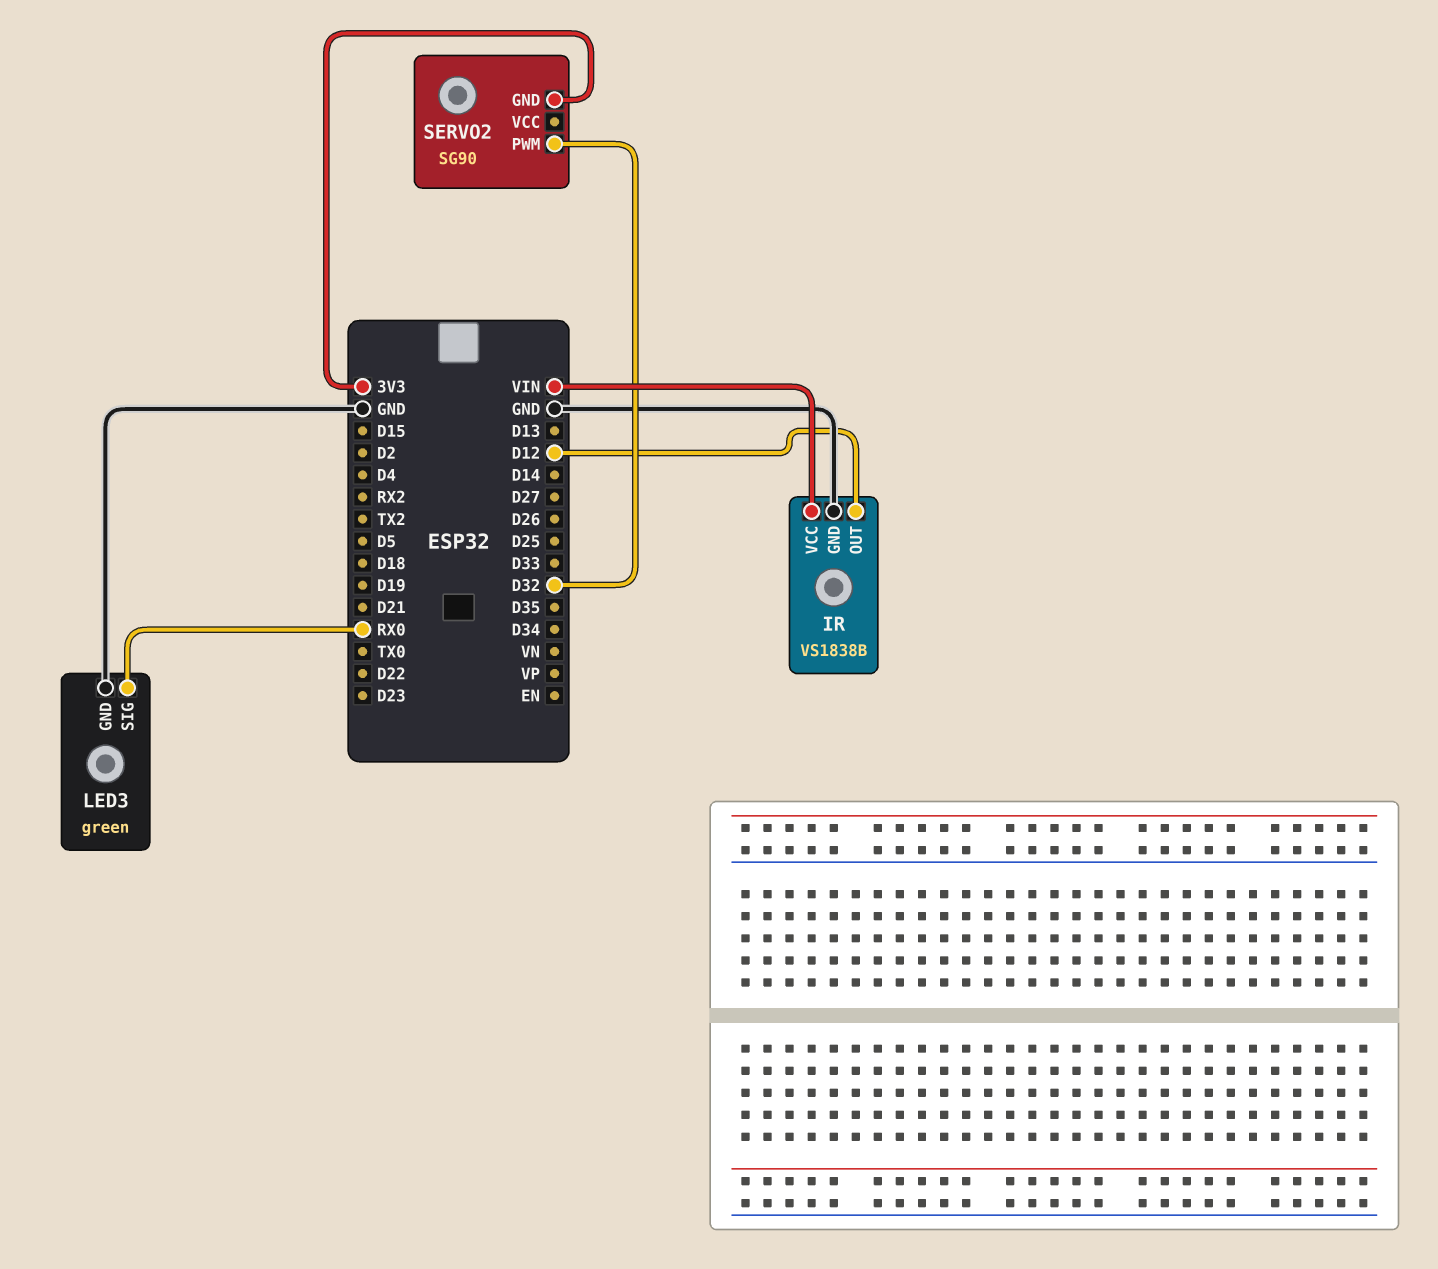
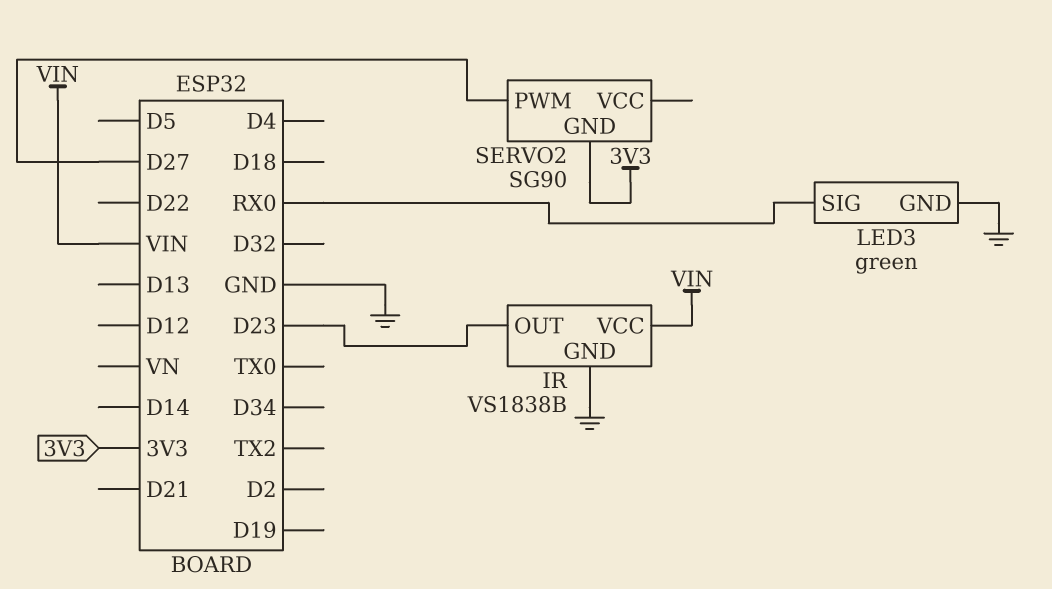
IR pin OUT: D12 -> D23
SERVO2 pin PWM: D32 -> D27

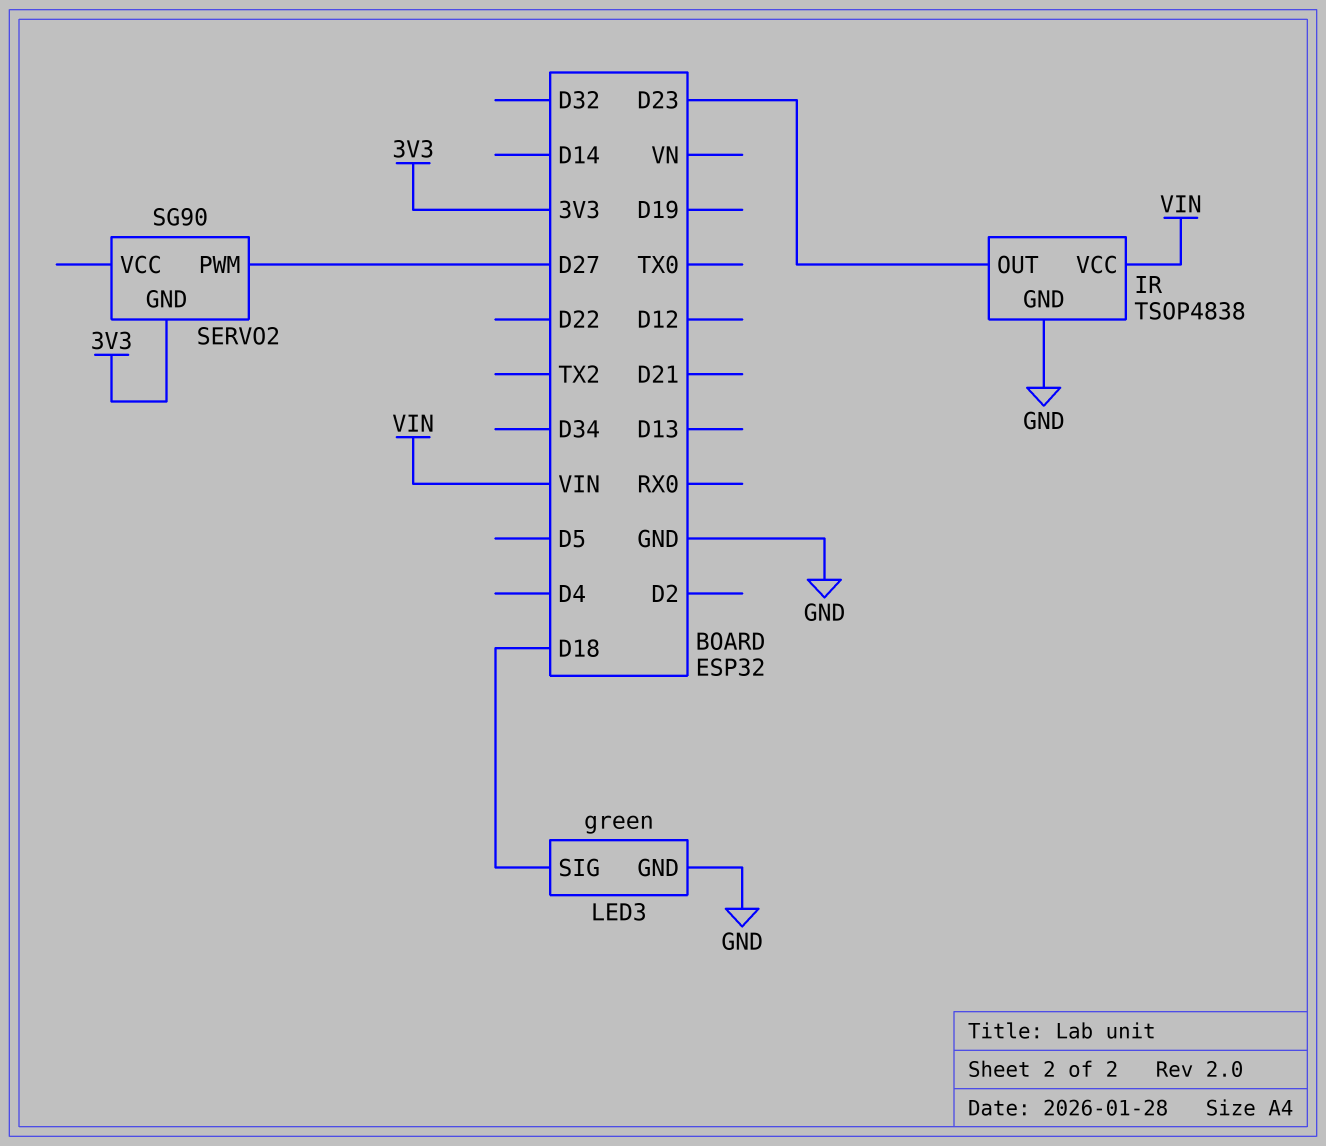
IR: VS1838B -> TSOP4838
LED3 pin SIG: RX0 -> D18

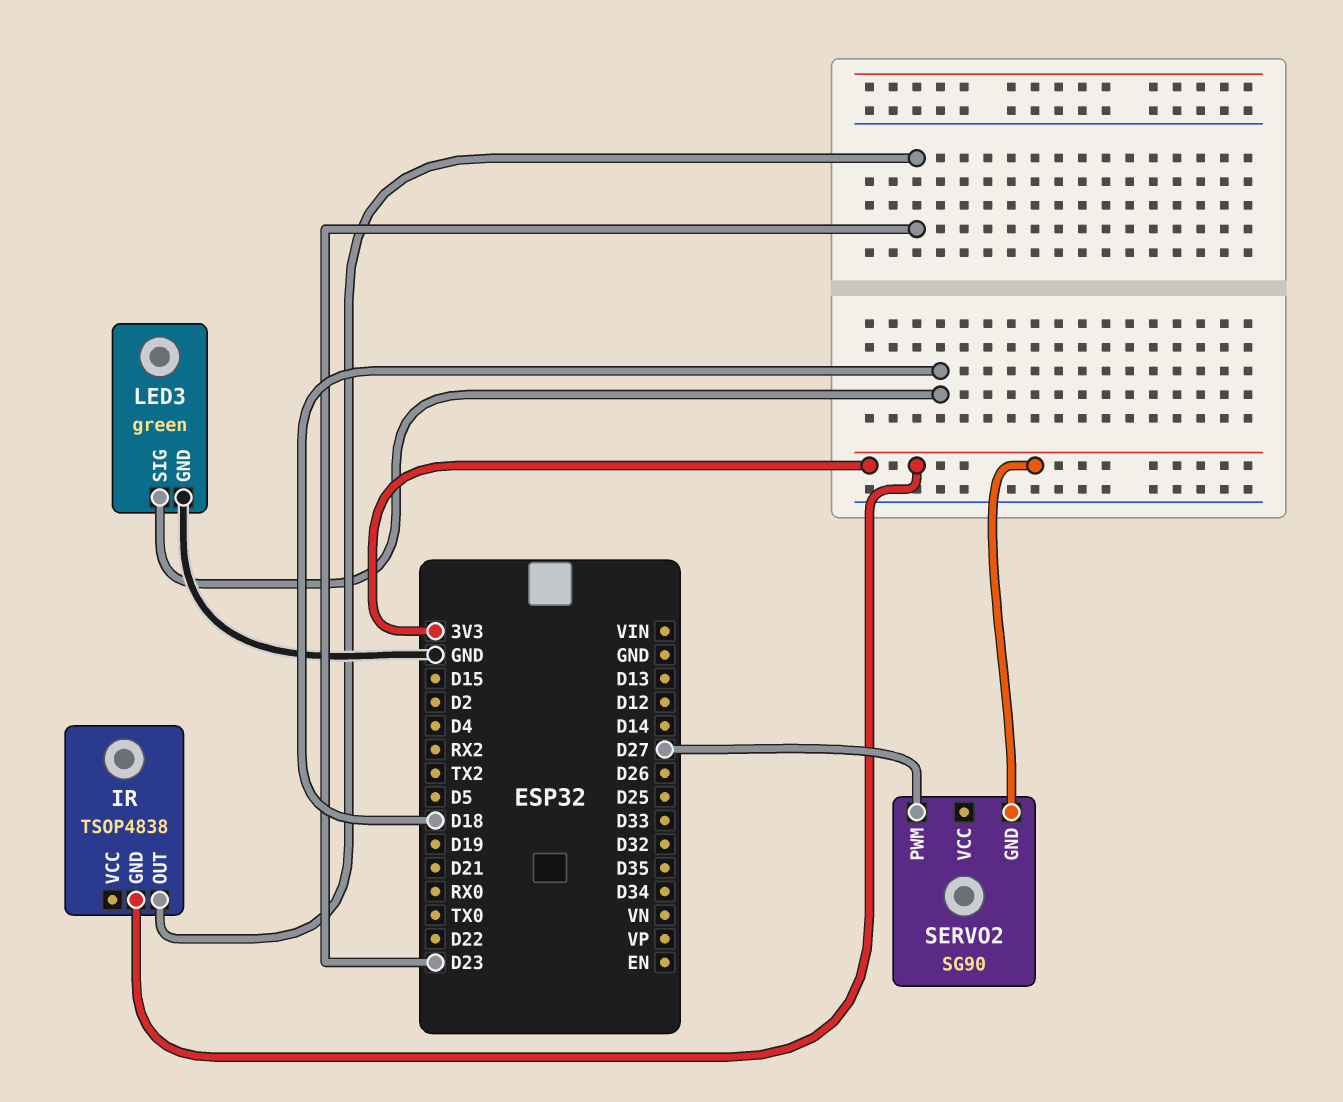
IR pin GND: GND -> 3V3
IR pin VCC: VIN -> none

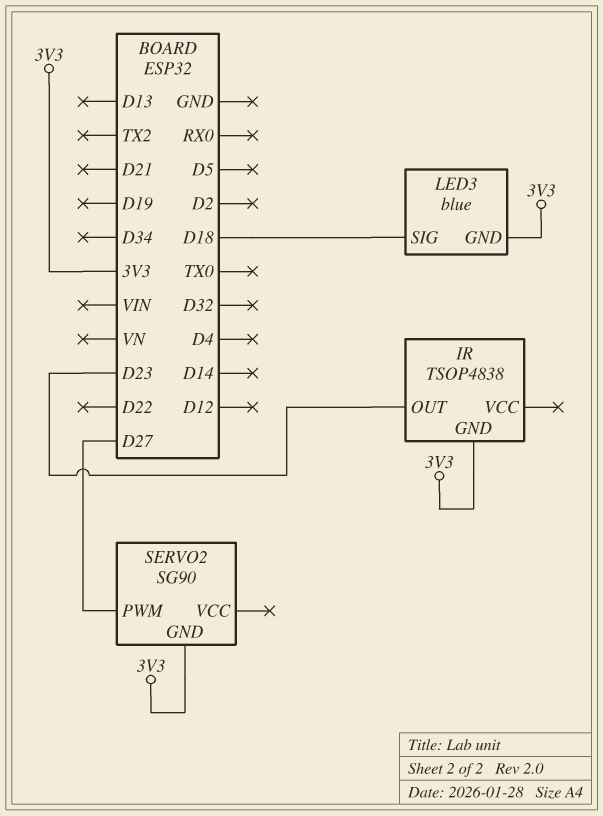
LED3: green -> blue
LED3 pin GND: GND -> 3V3

